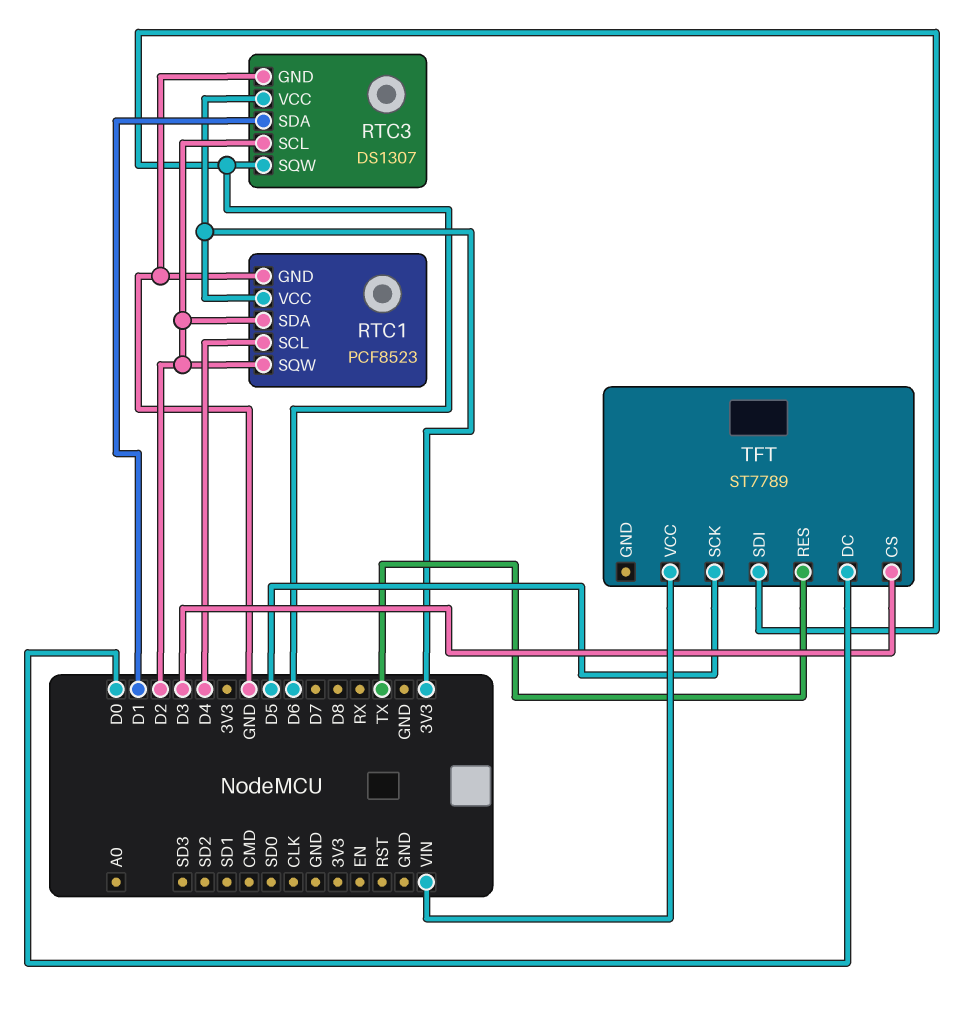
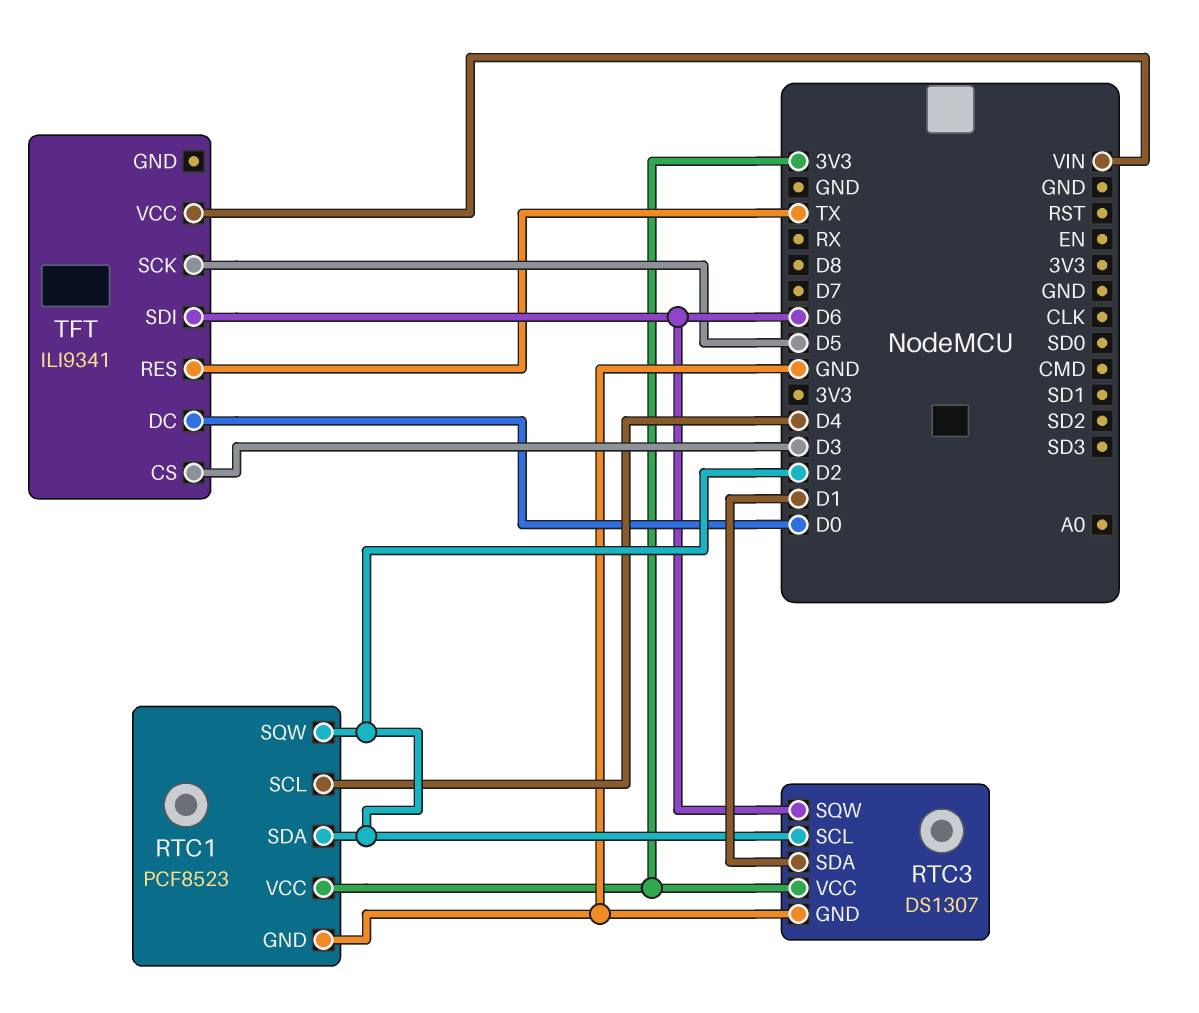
TFT: ST7789 -> ILI9341

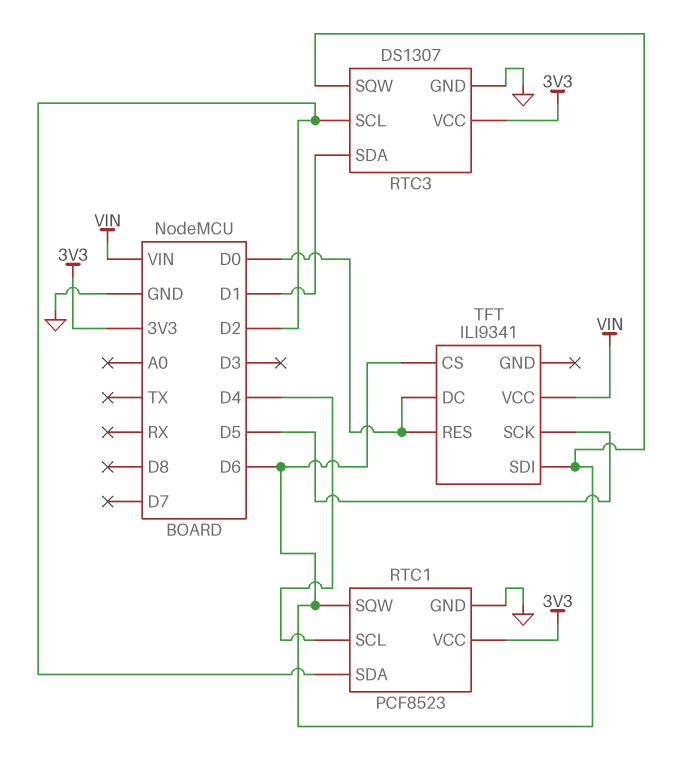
RTC1 pin SQW: D2 -> D6
TFT pin CS: D3 -> D6
TFT pin RES: TX -> D0

